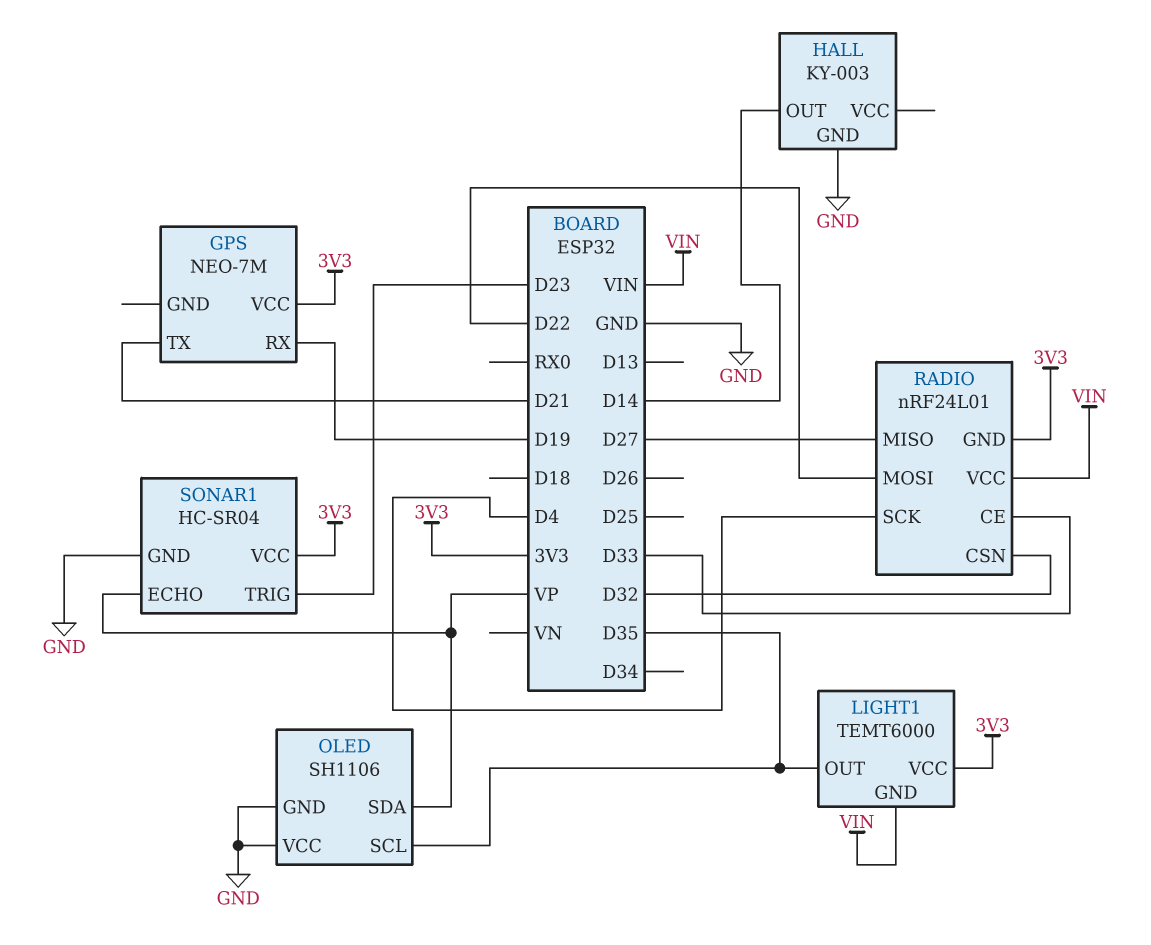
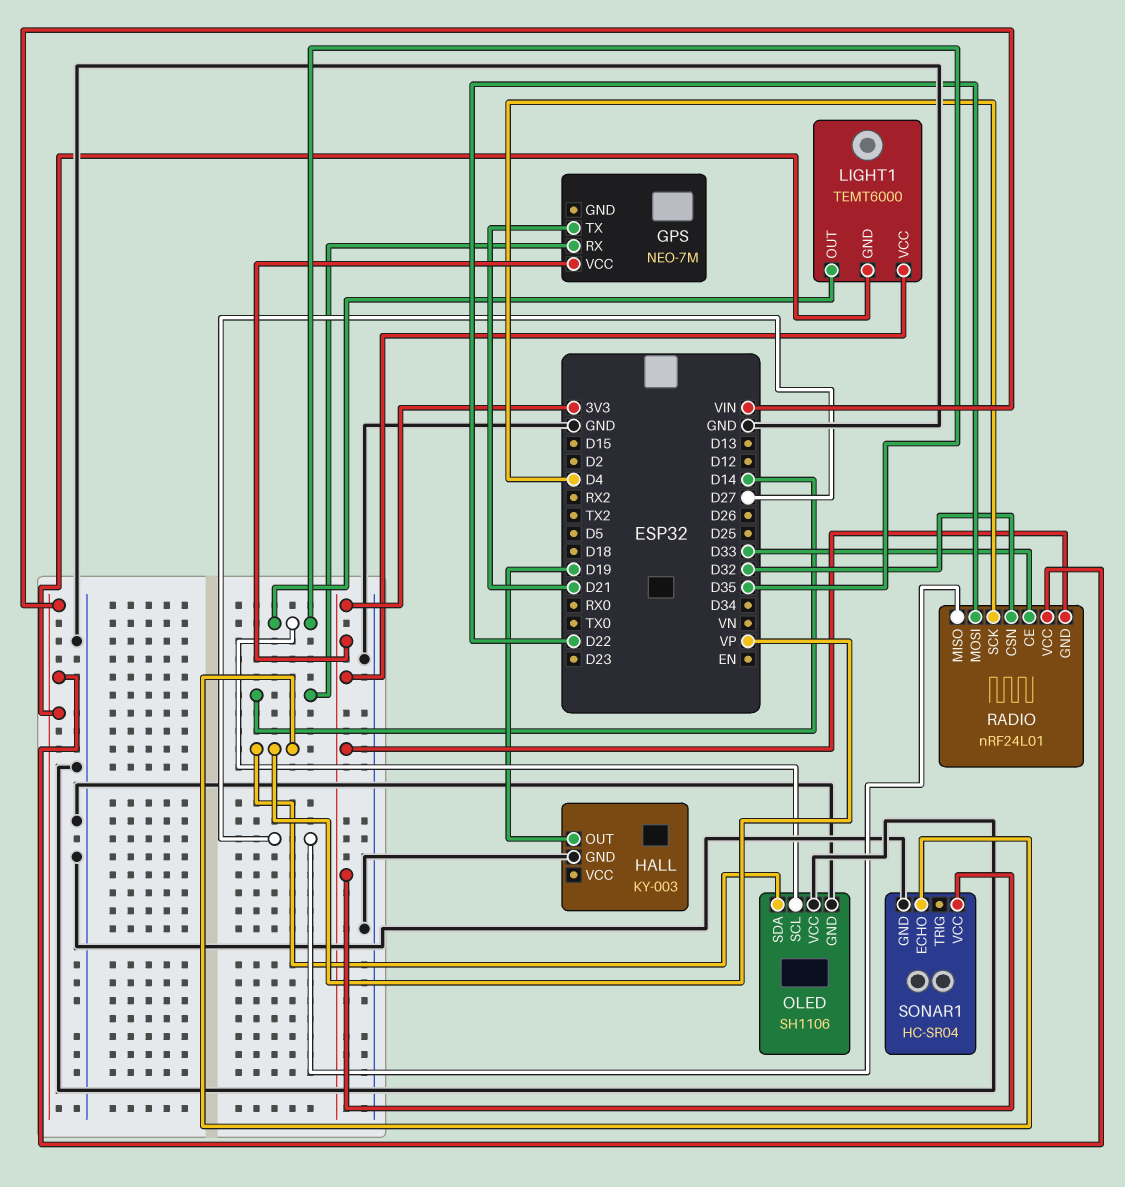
GPS pin RX: D19 -> D14
HALL pin OUT: D14 -> D19
SONAR1 pin TRIG: D23 -> none

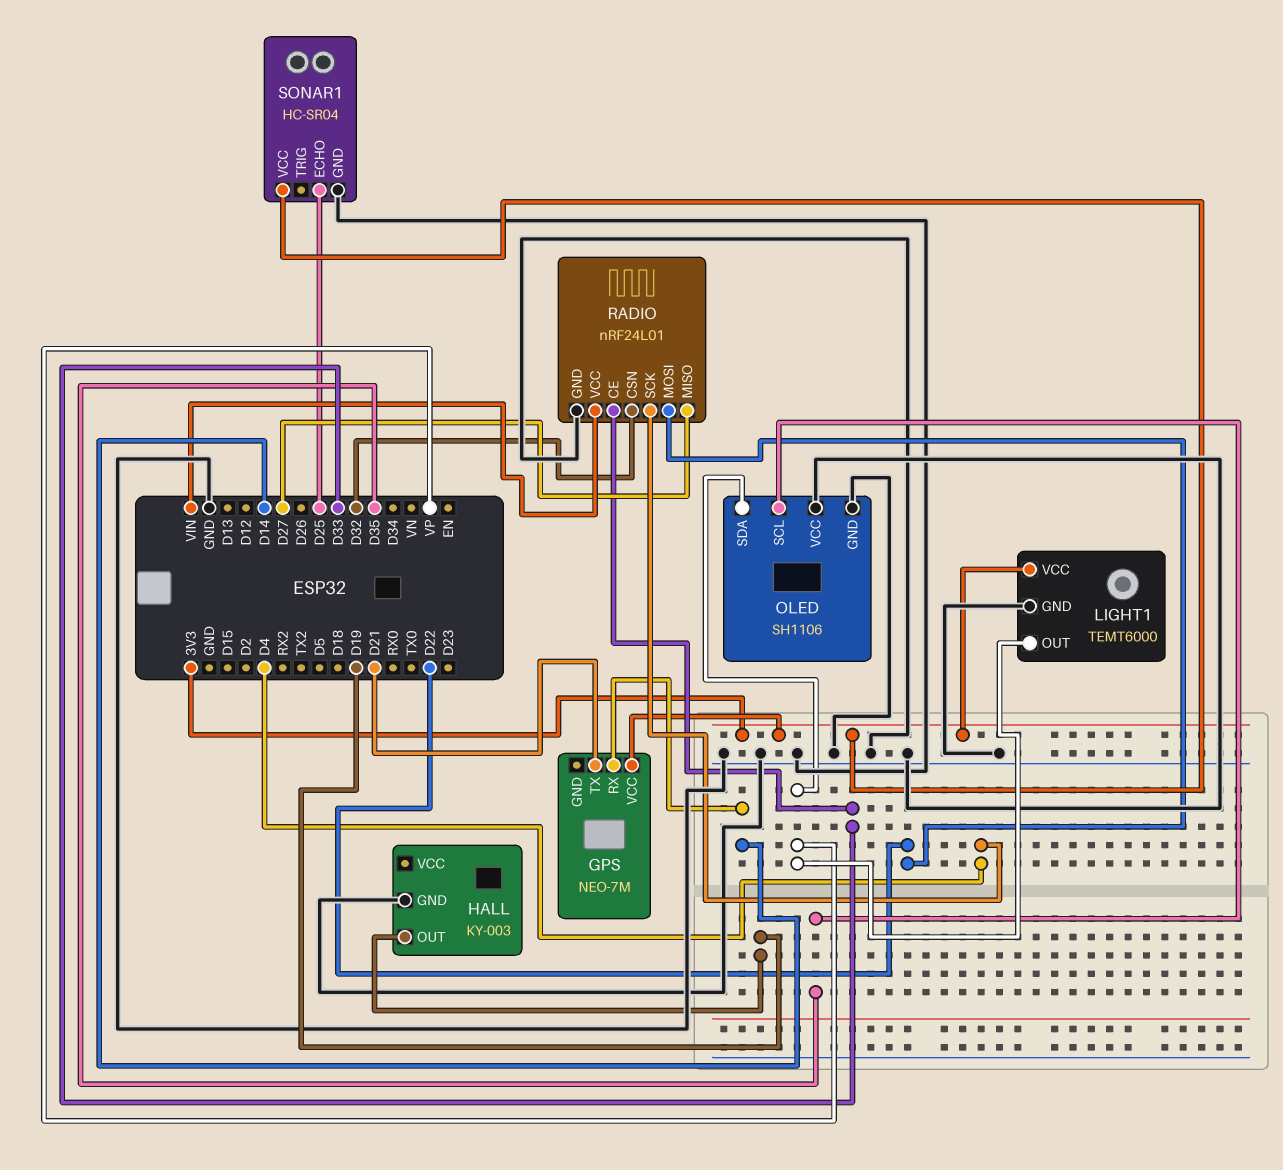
LIGHT1 pin GND: VIN -> GND
LIGHT1 pin OUT: D35 -> VP
RADIO pin GND: 3V3 -> GND
SONAR1 pin ECHO: VP -> D25

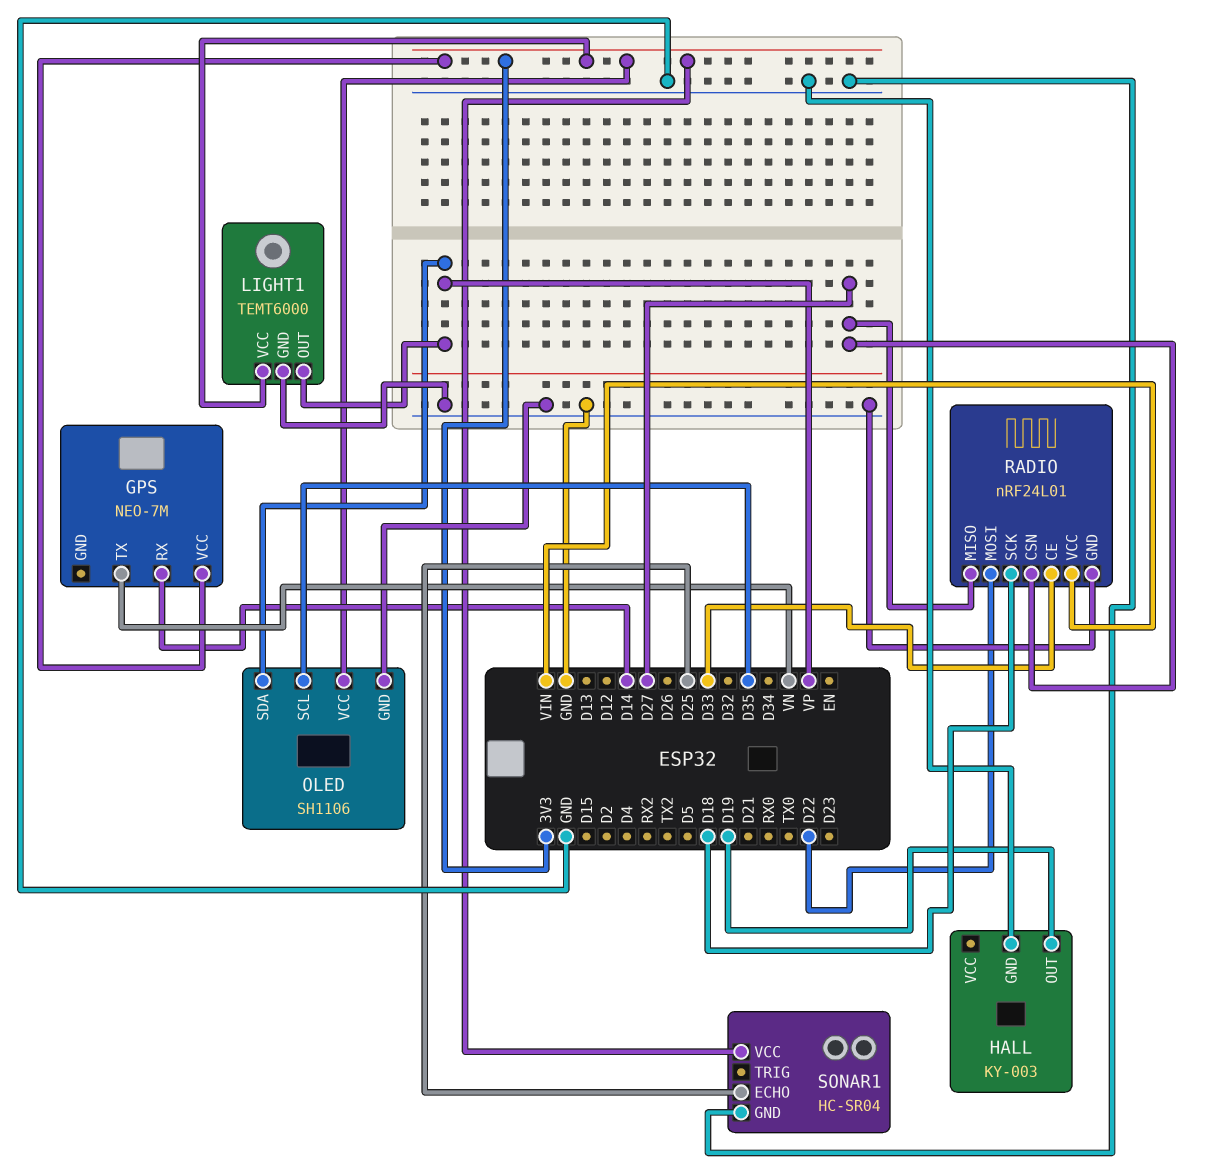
GPS pin TX: D21 -> VN
OLED pin VCC: GND -> 3V3
RADIO pin CSN: D32 -> D27
RADIO pin SCK: D4 -> D18

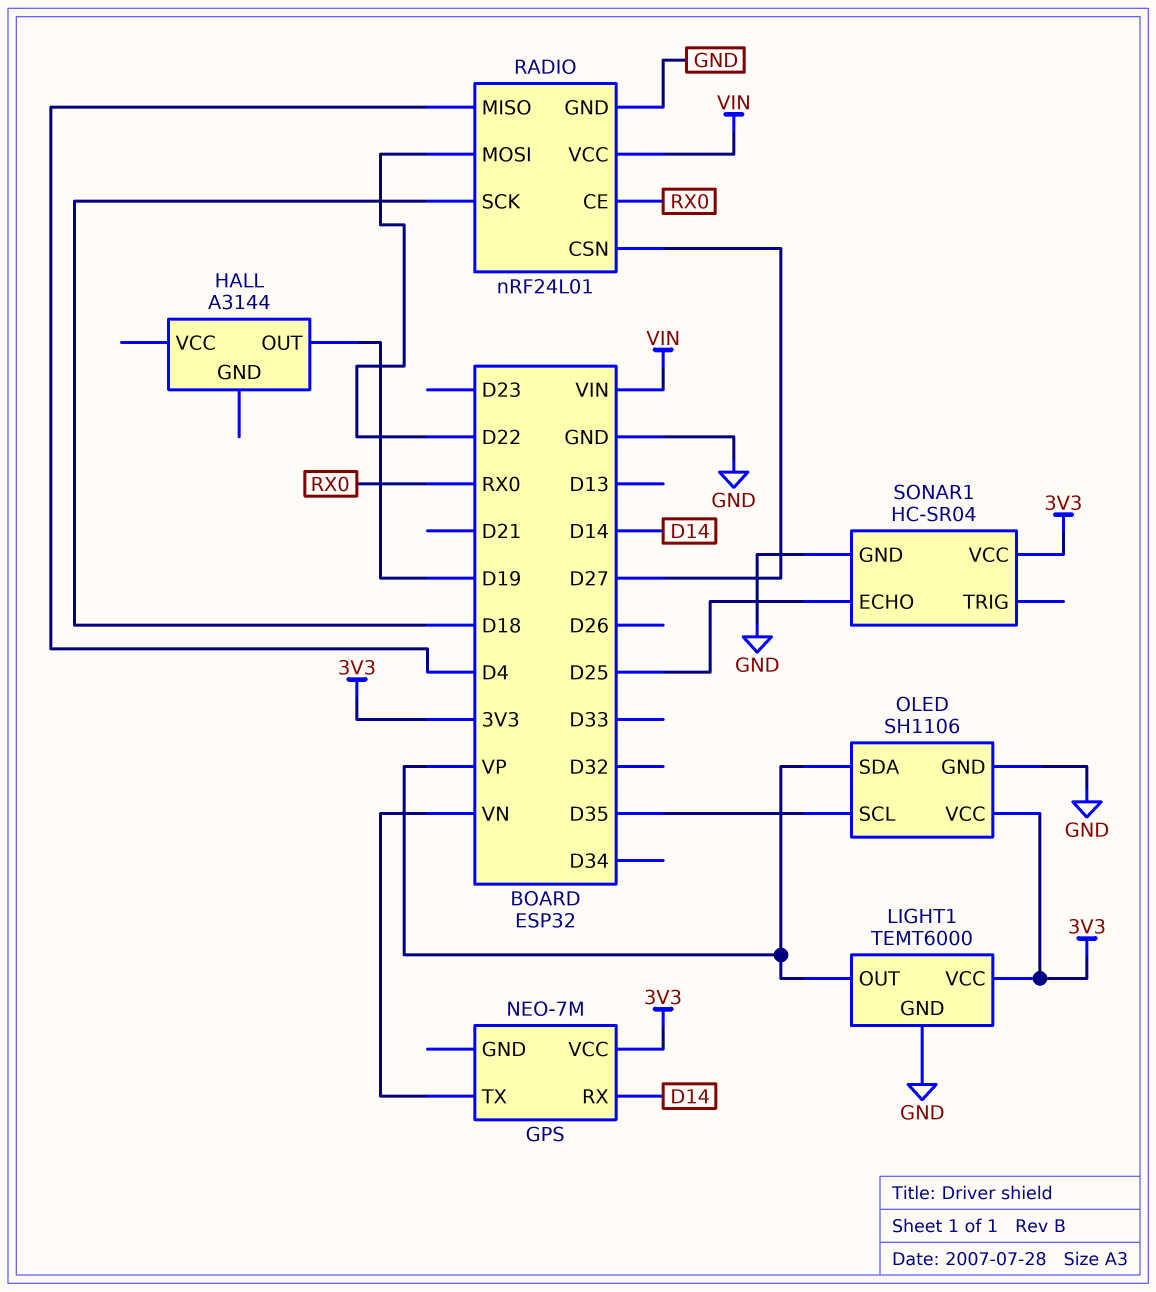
HALL: KY-003 -> A3144
HALL pin GND: GND -> none
RADIO pin CE: D33 -> RX0
RADIO pin MISO: D27 -> D4

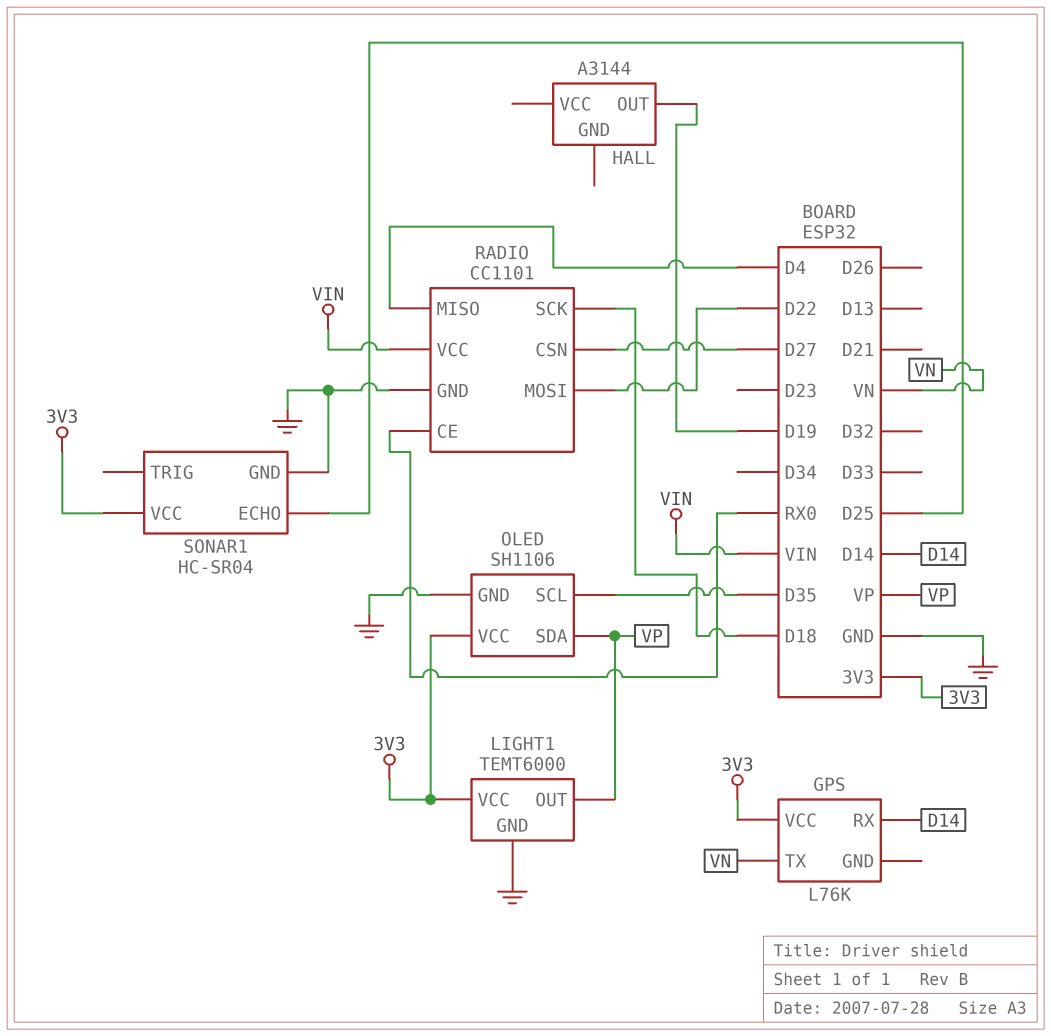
GPS: NEO-7M -> L76K
RADIO: nRF24L01 -> CC1101

